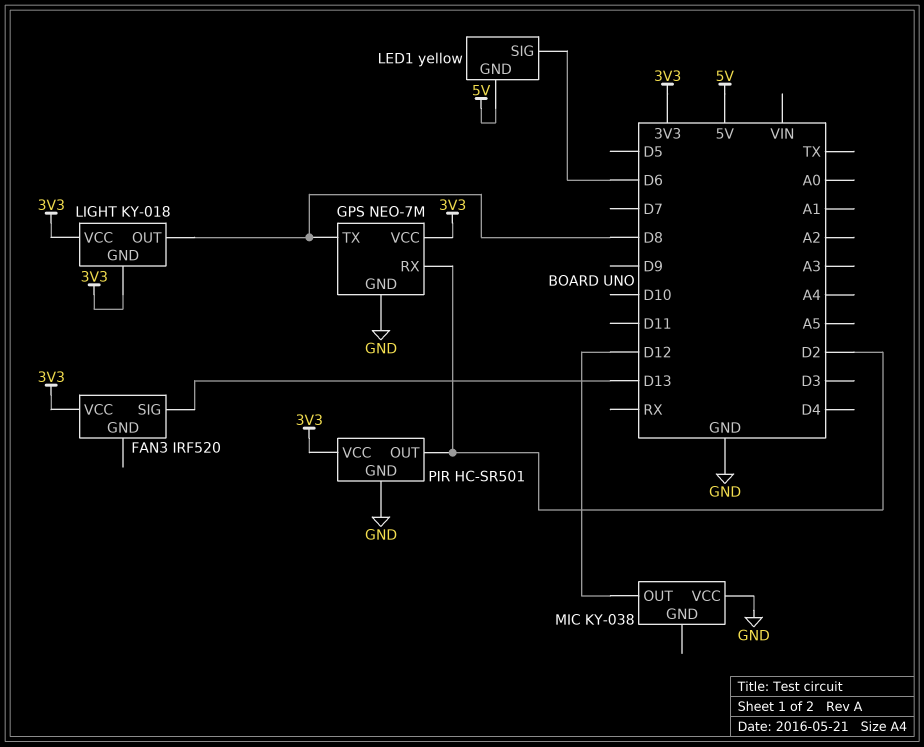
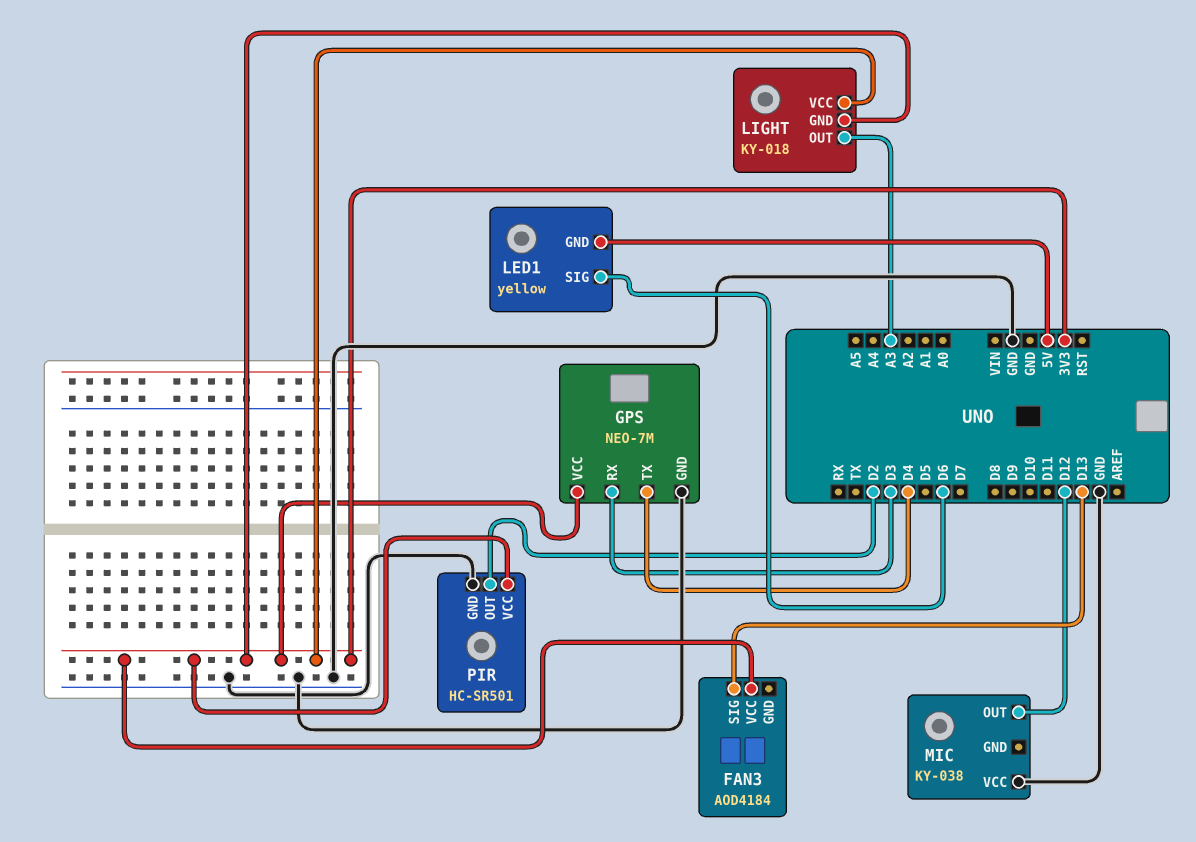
FAN3: IRF520 -> AOD4184
GPS pin RX: D2 -> D3
GPS pin TX: D8 -> D4
LIGHT pin OUT: D8 -> A3

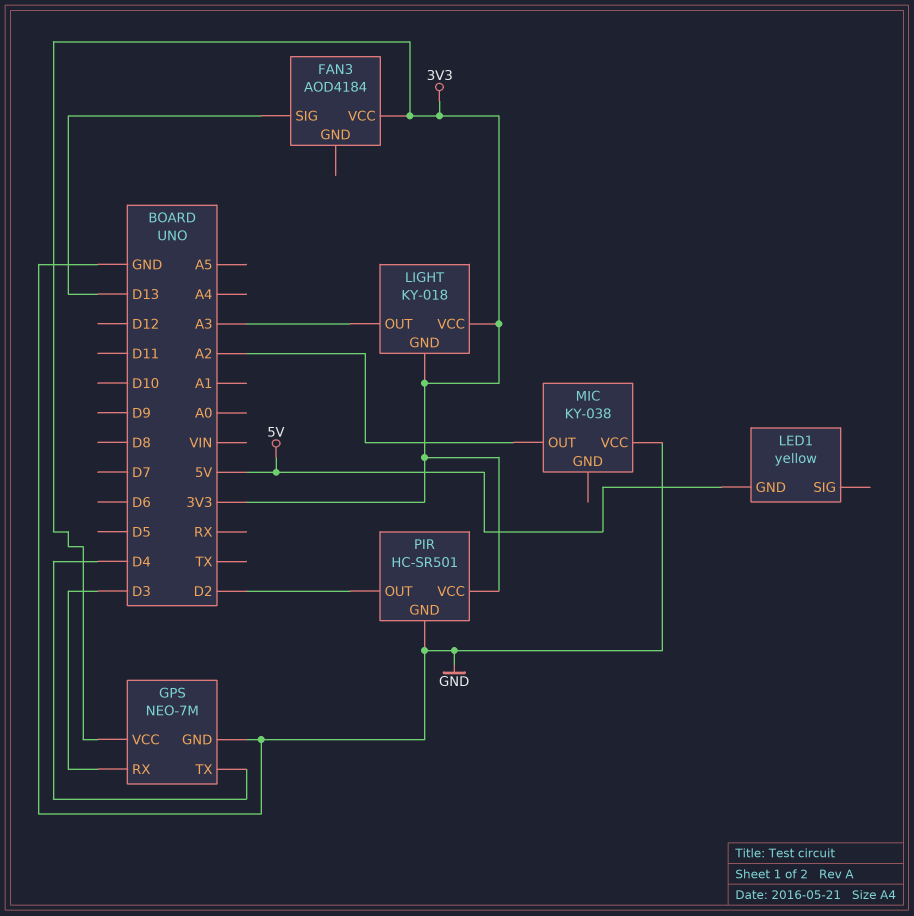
LED1 pin SIG: D6 -> none
MIC pin OUT: D12 -> A2

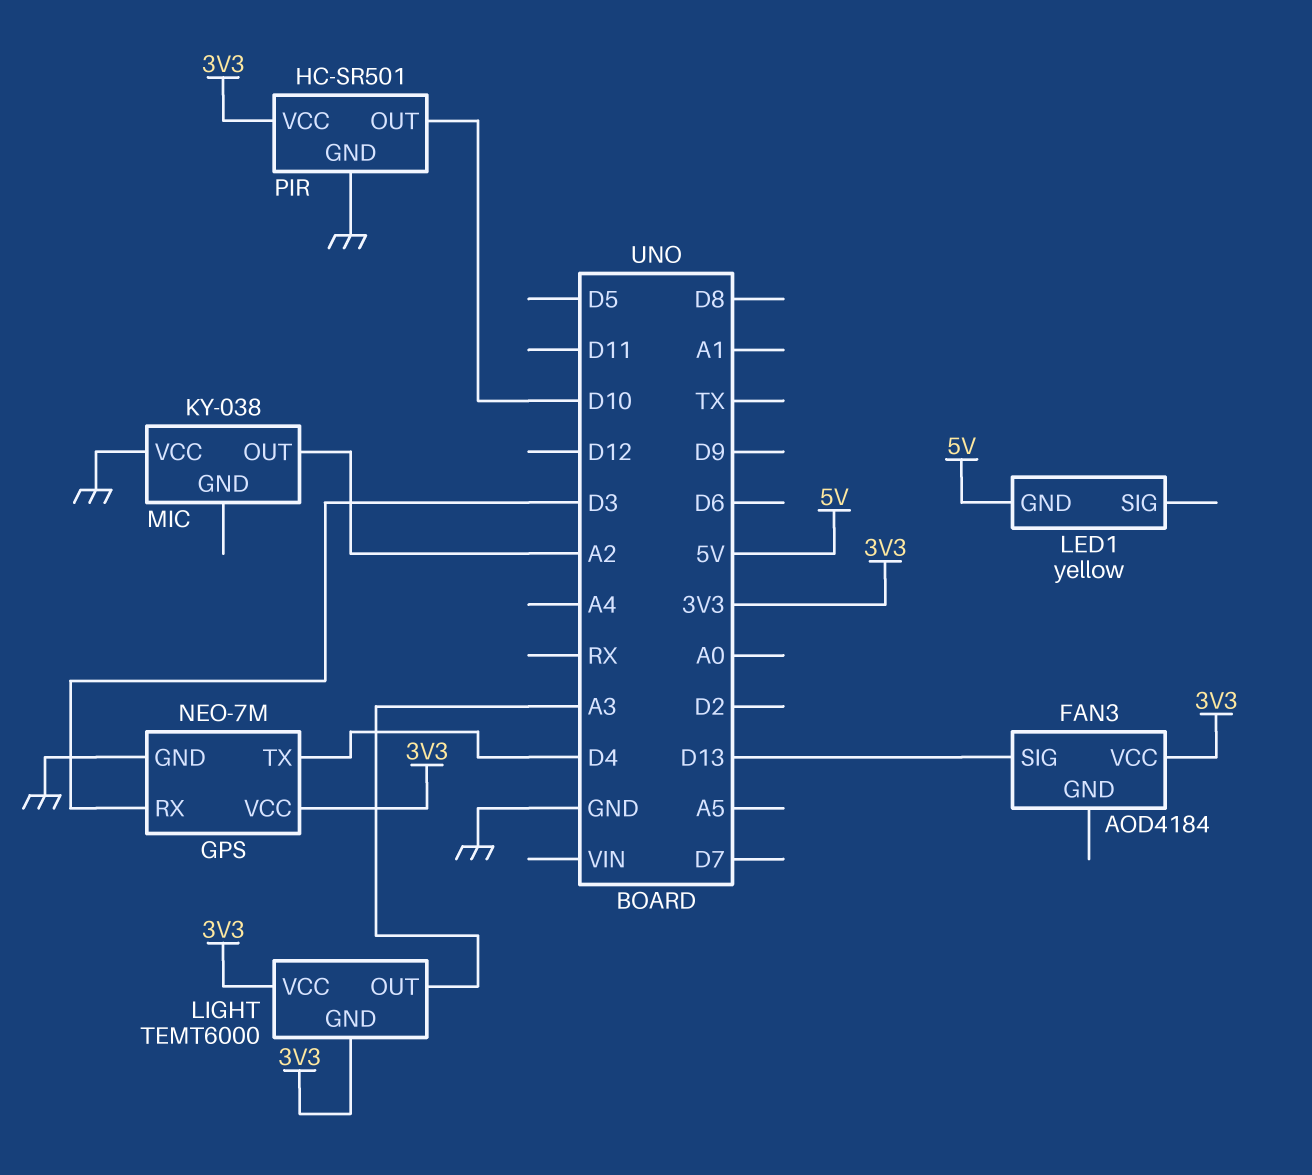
LIGHT: KY-018 -> TEMT6000
PIR pin OUT: D2 -> D10

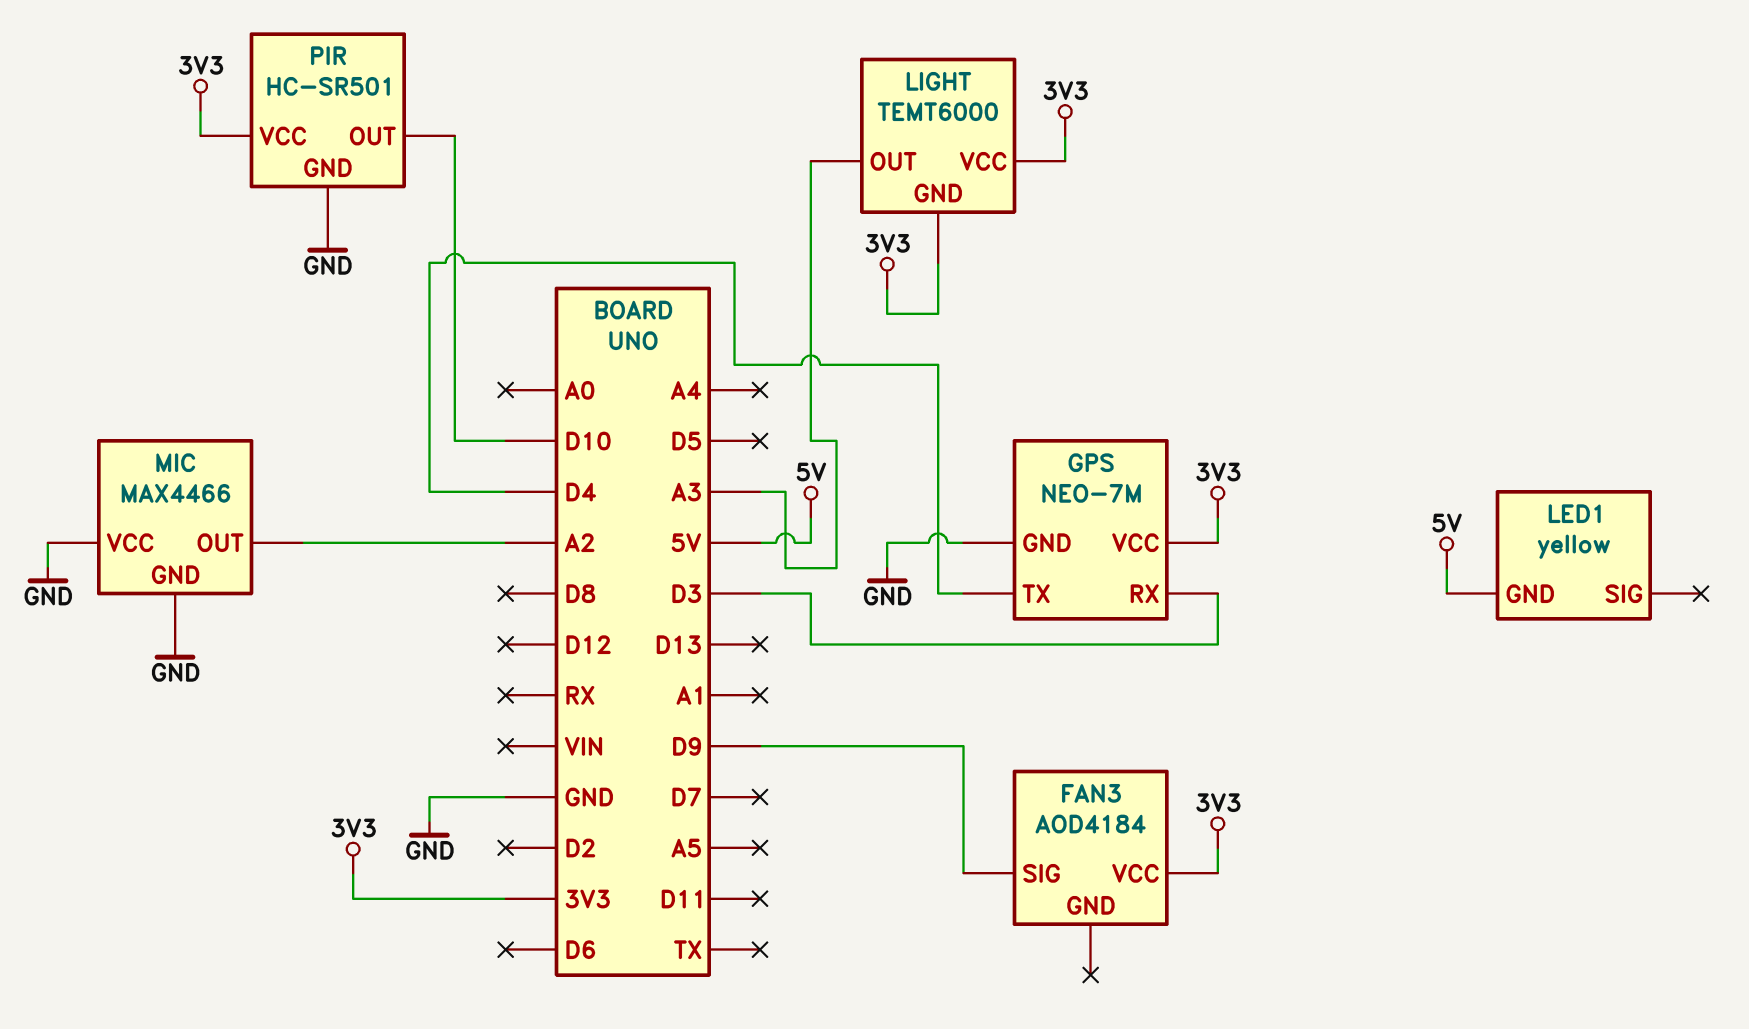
FAN3 pin SIG: D13 -> D9
MIC: KY-038 -> MAX4466
MIC pin GND: none -> GND

